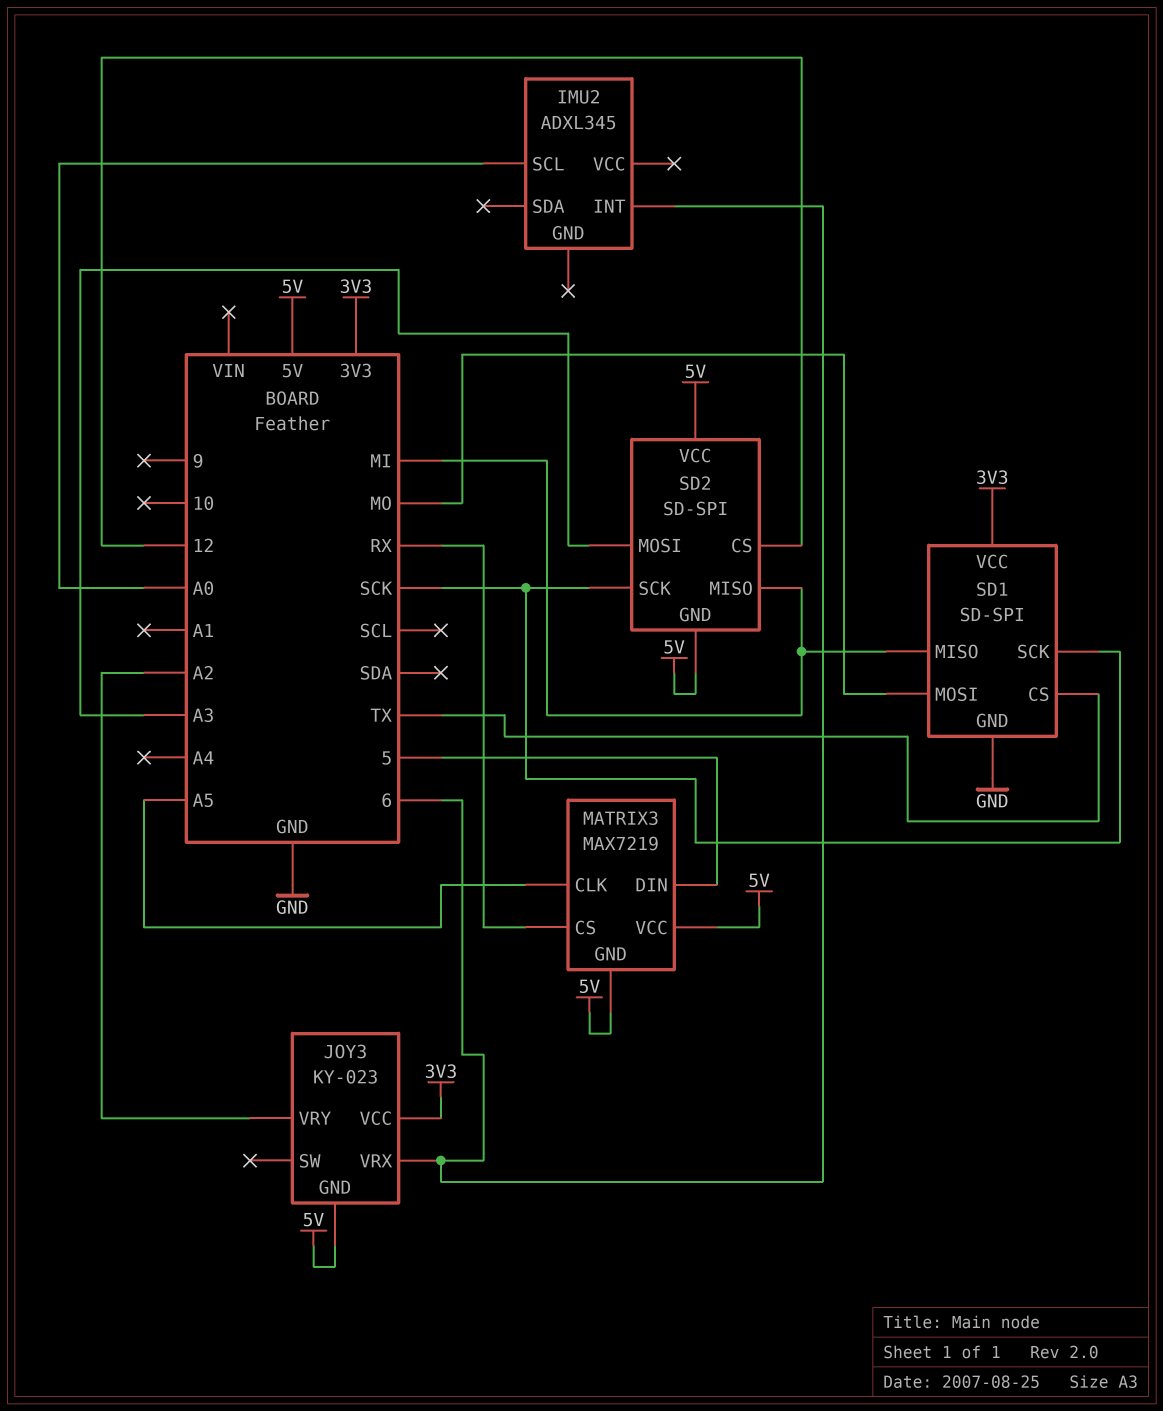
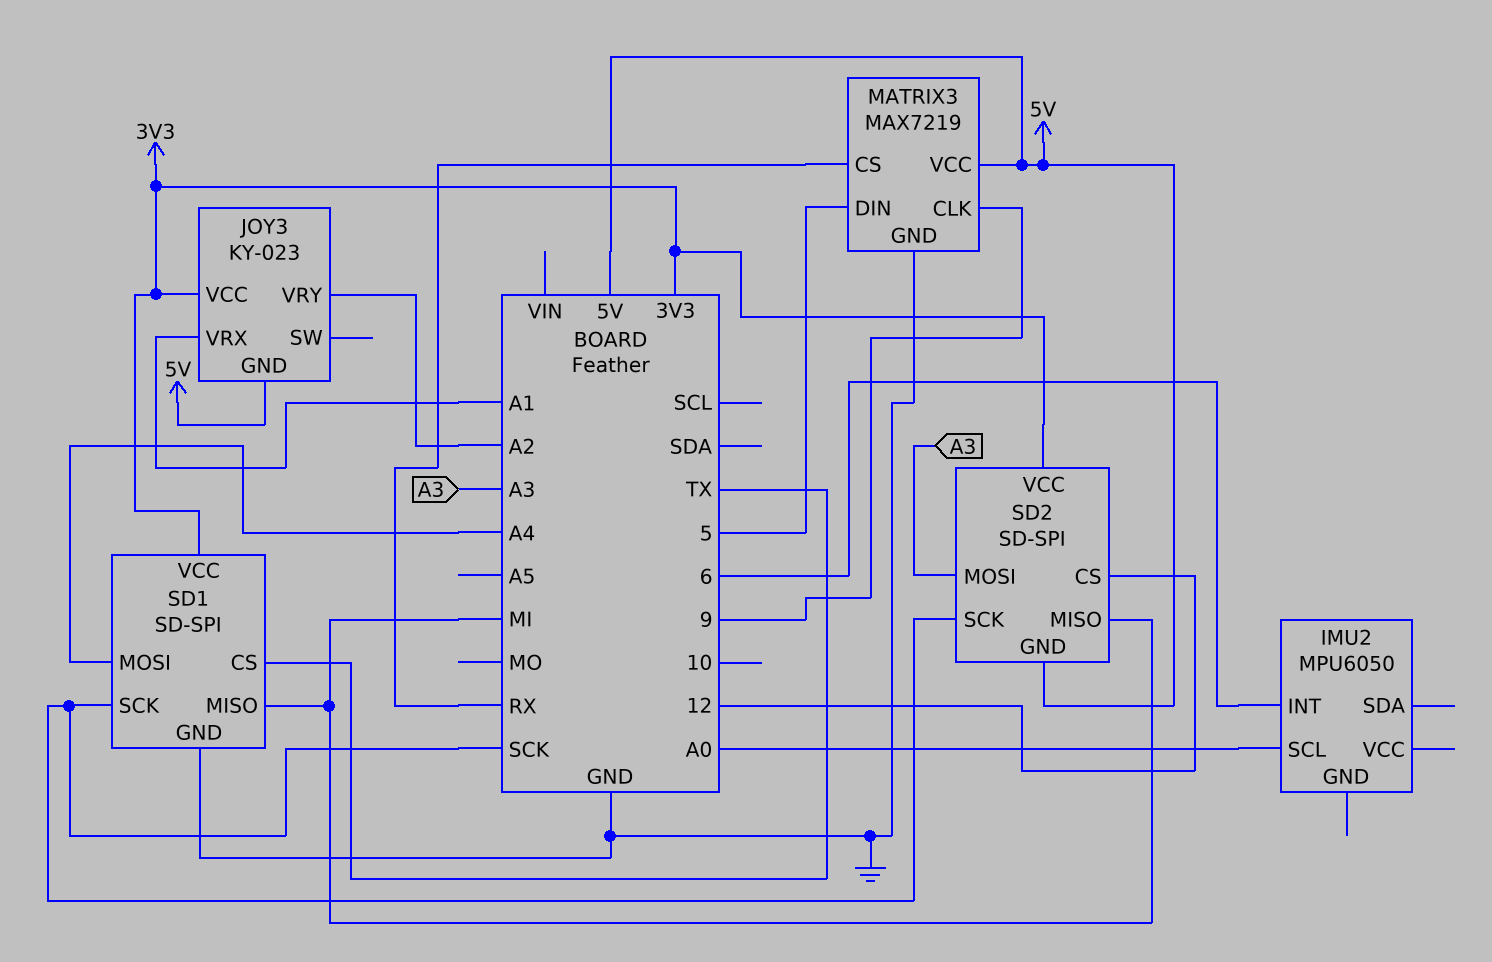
IMU2: ADXL345 -> MPU6050
JOY3 pin VRX: 6 -> A1
MATRIX3 pin CLK: A5 -> 9
MATRIX3 pin GND: 5V -> GND
SD1 pin MOSI: MO -> A4
SD2 pin VCC: 5V -> 3V3

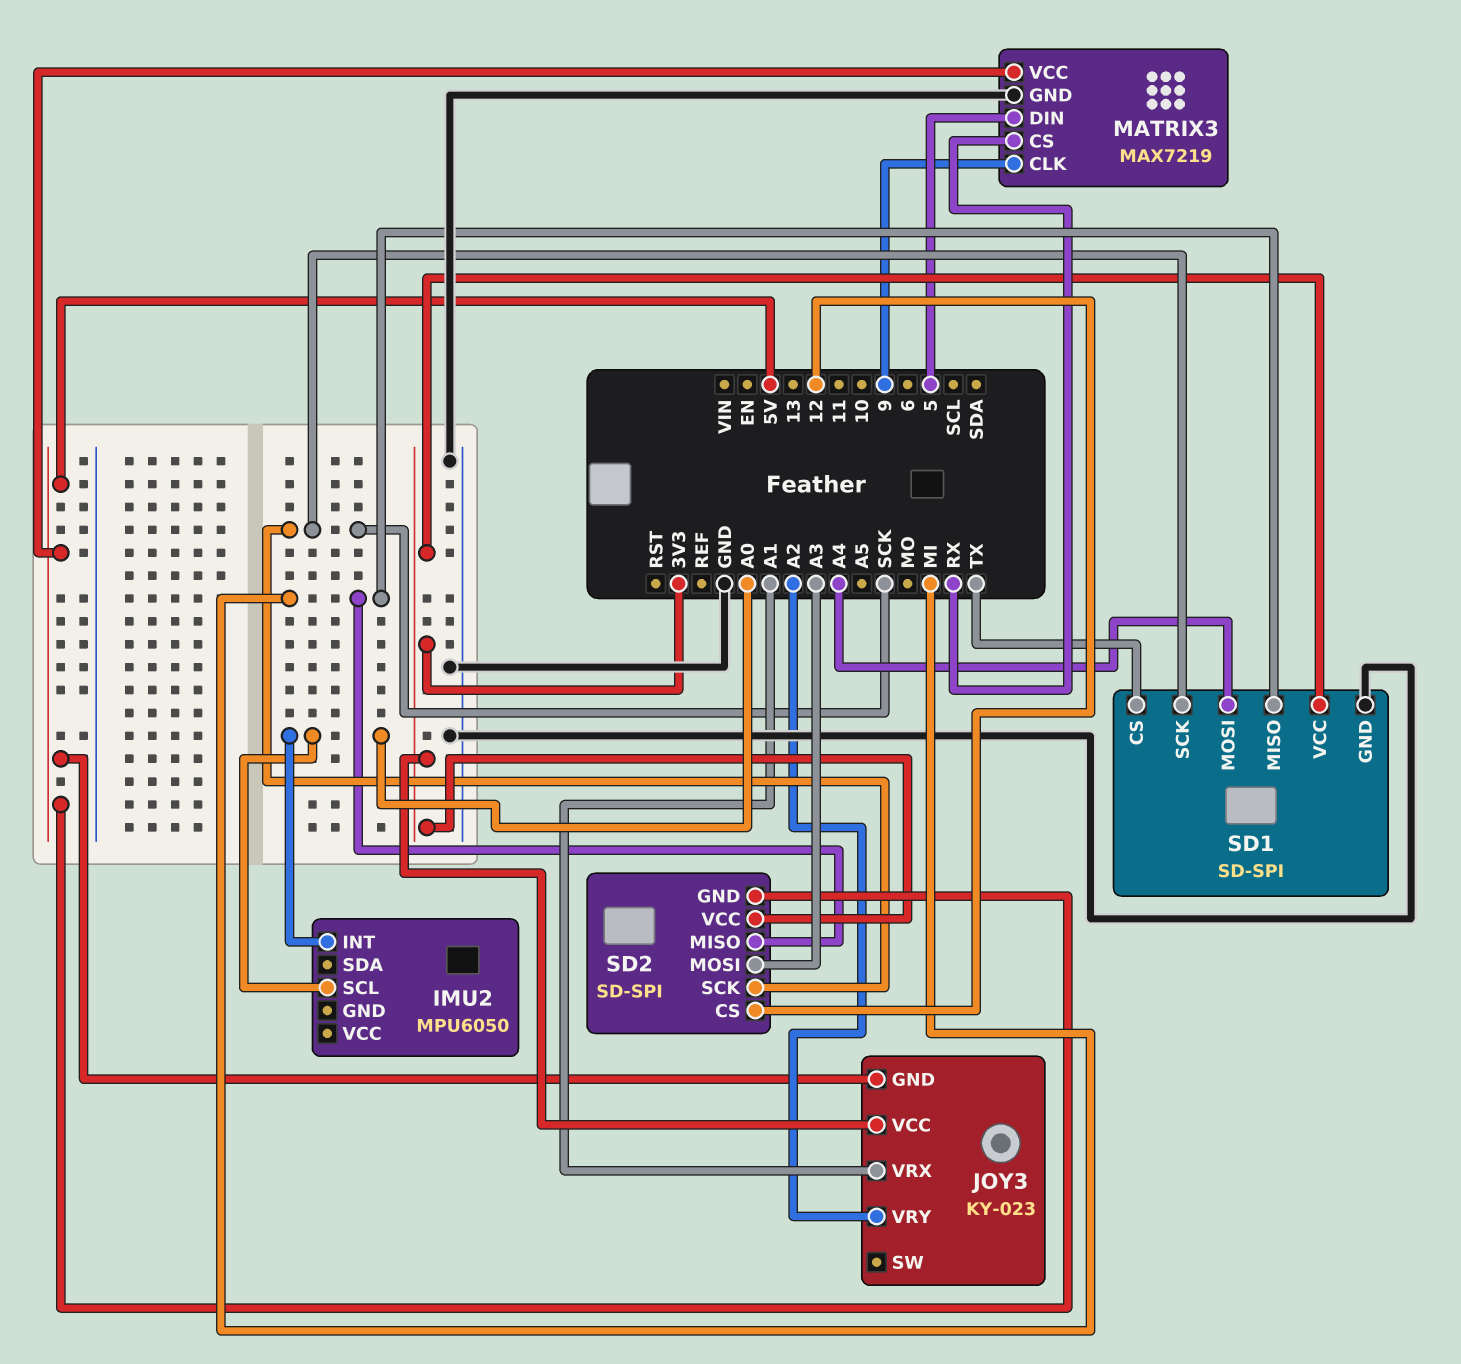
IMU2 pin INT: 6 -> A0

